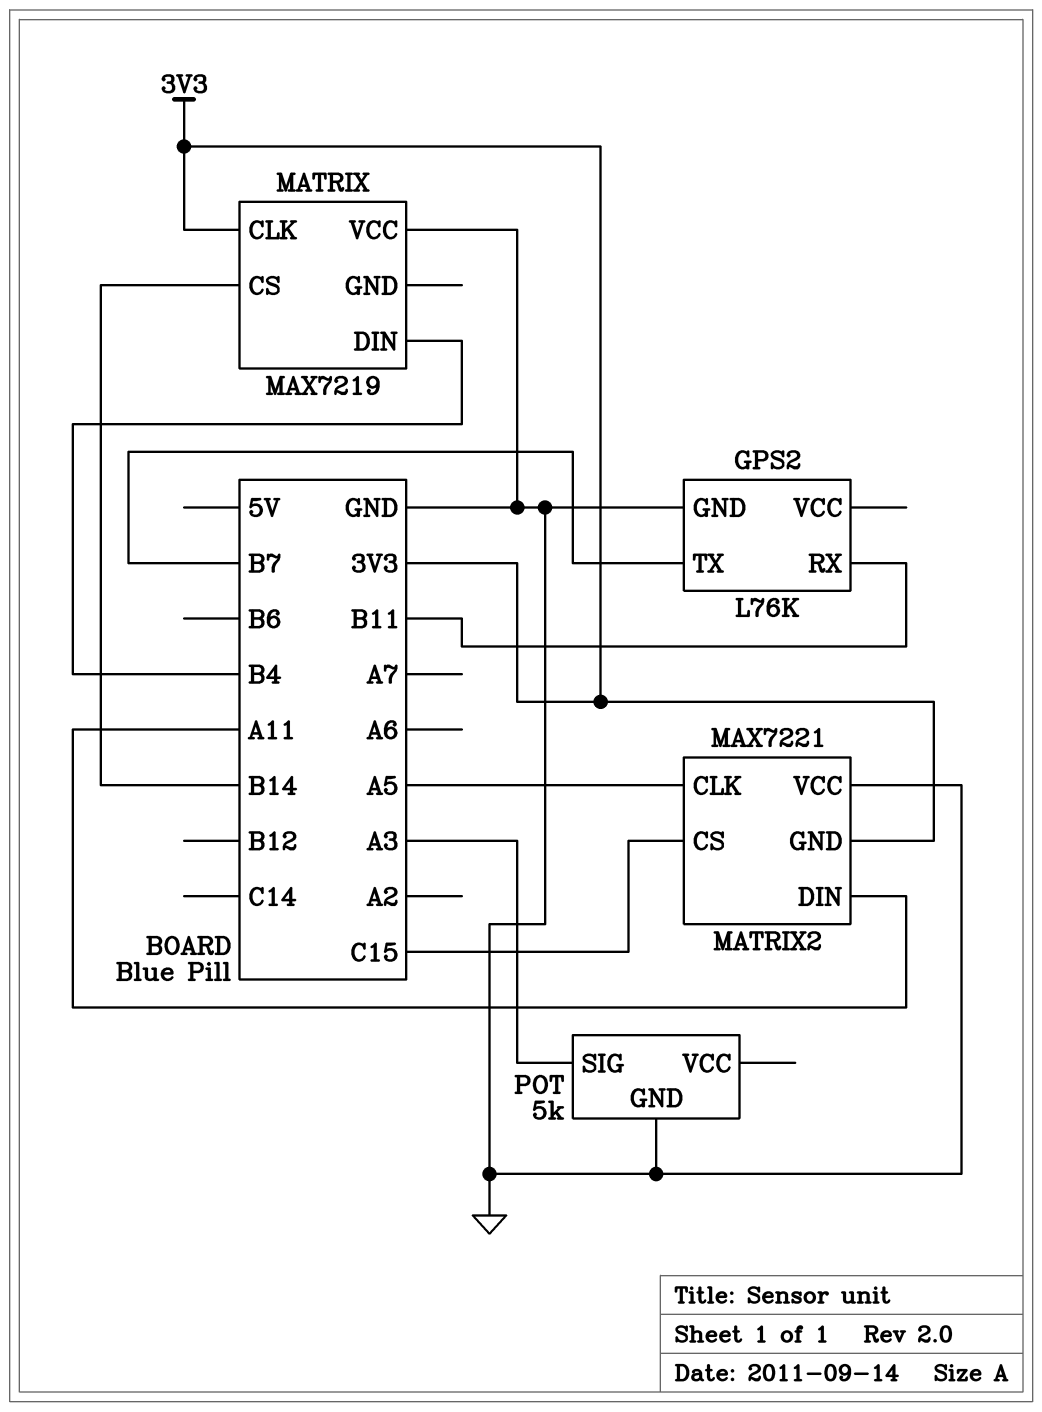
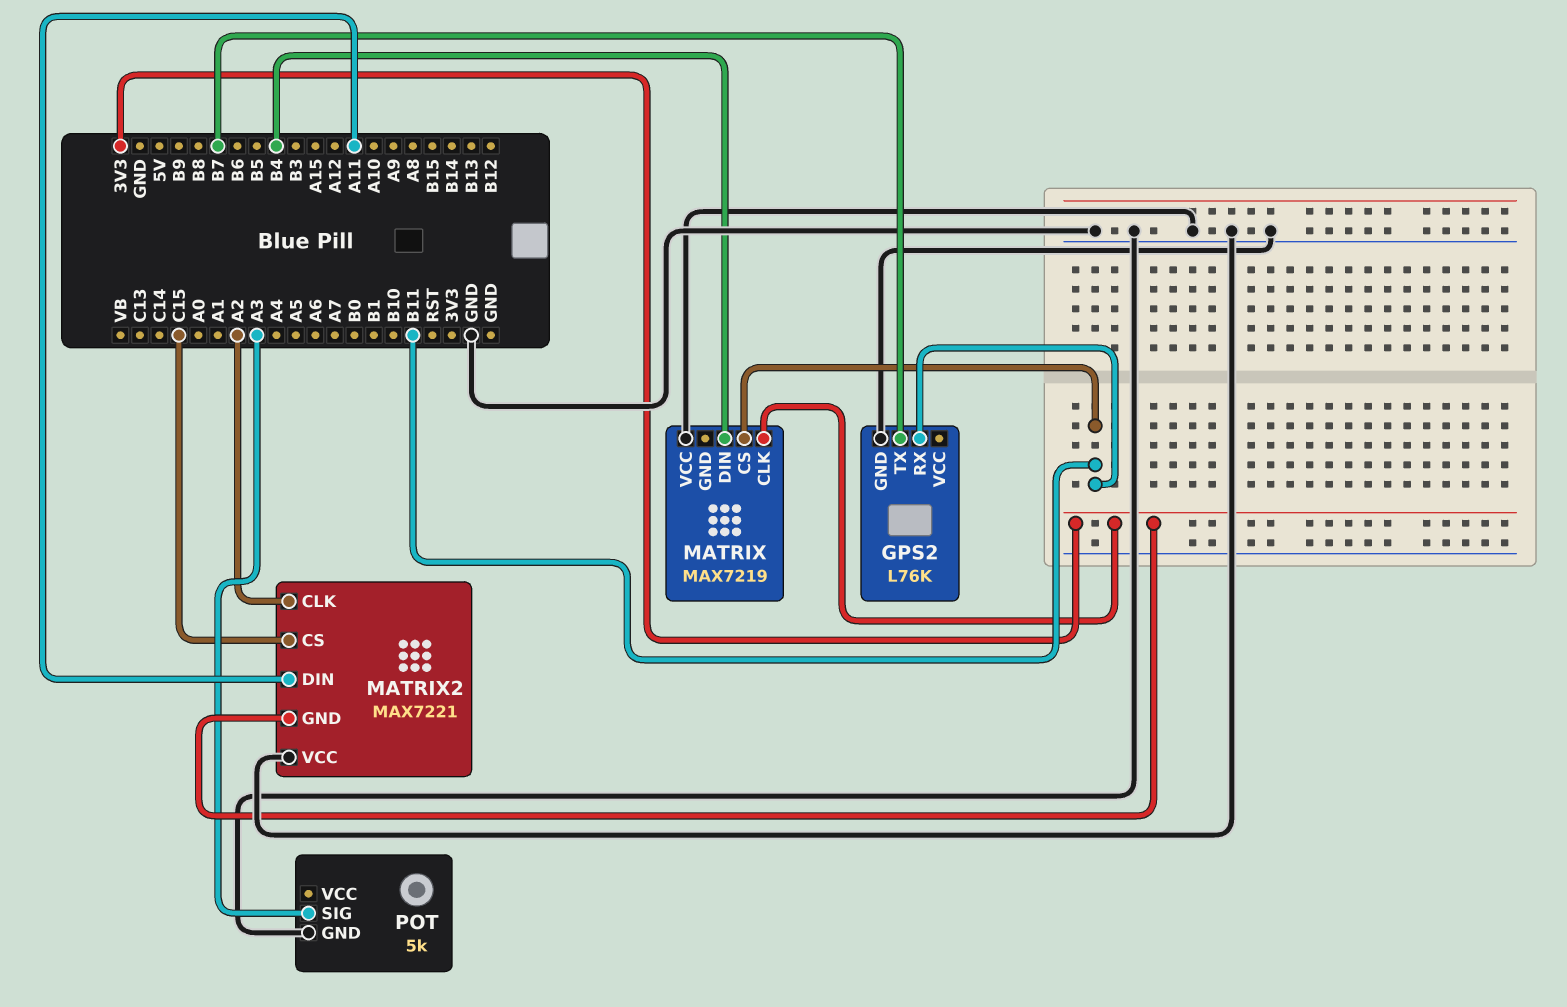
MATRIX pin CS: B14 -> B11
MATRIX2 pin CLK: A5 -> A2

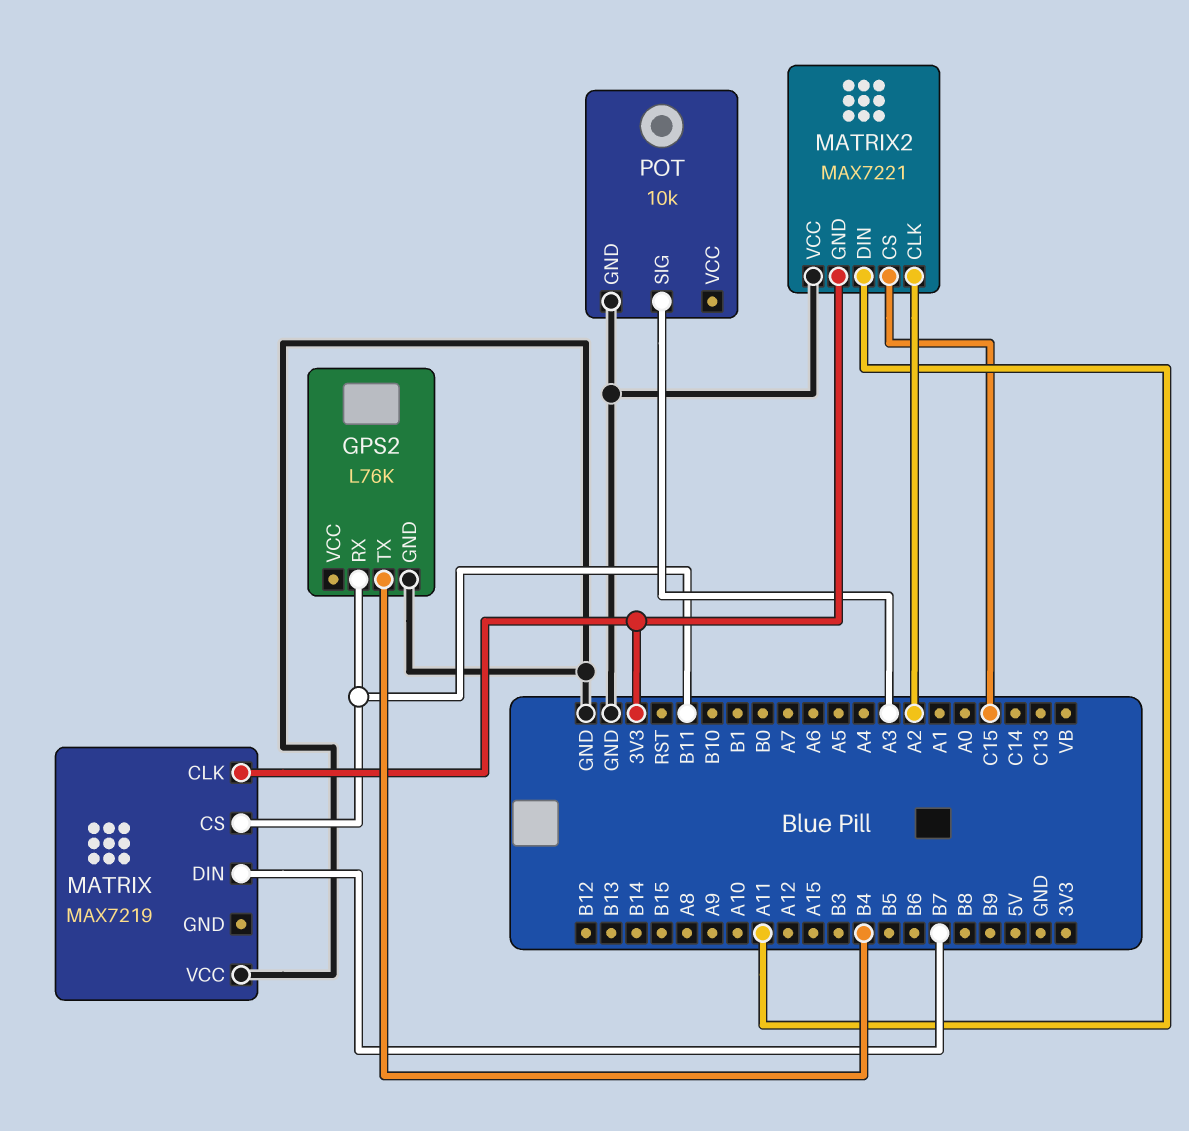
GPS2 pin TX: B7 -> B4
MATRIX pin DIN: B4 -> B7
POT: 5k -> 10k

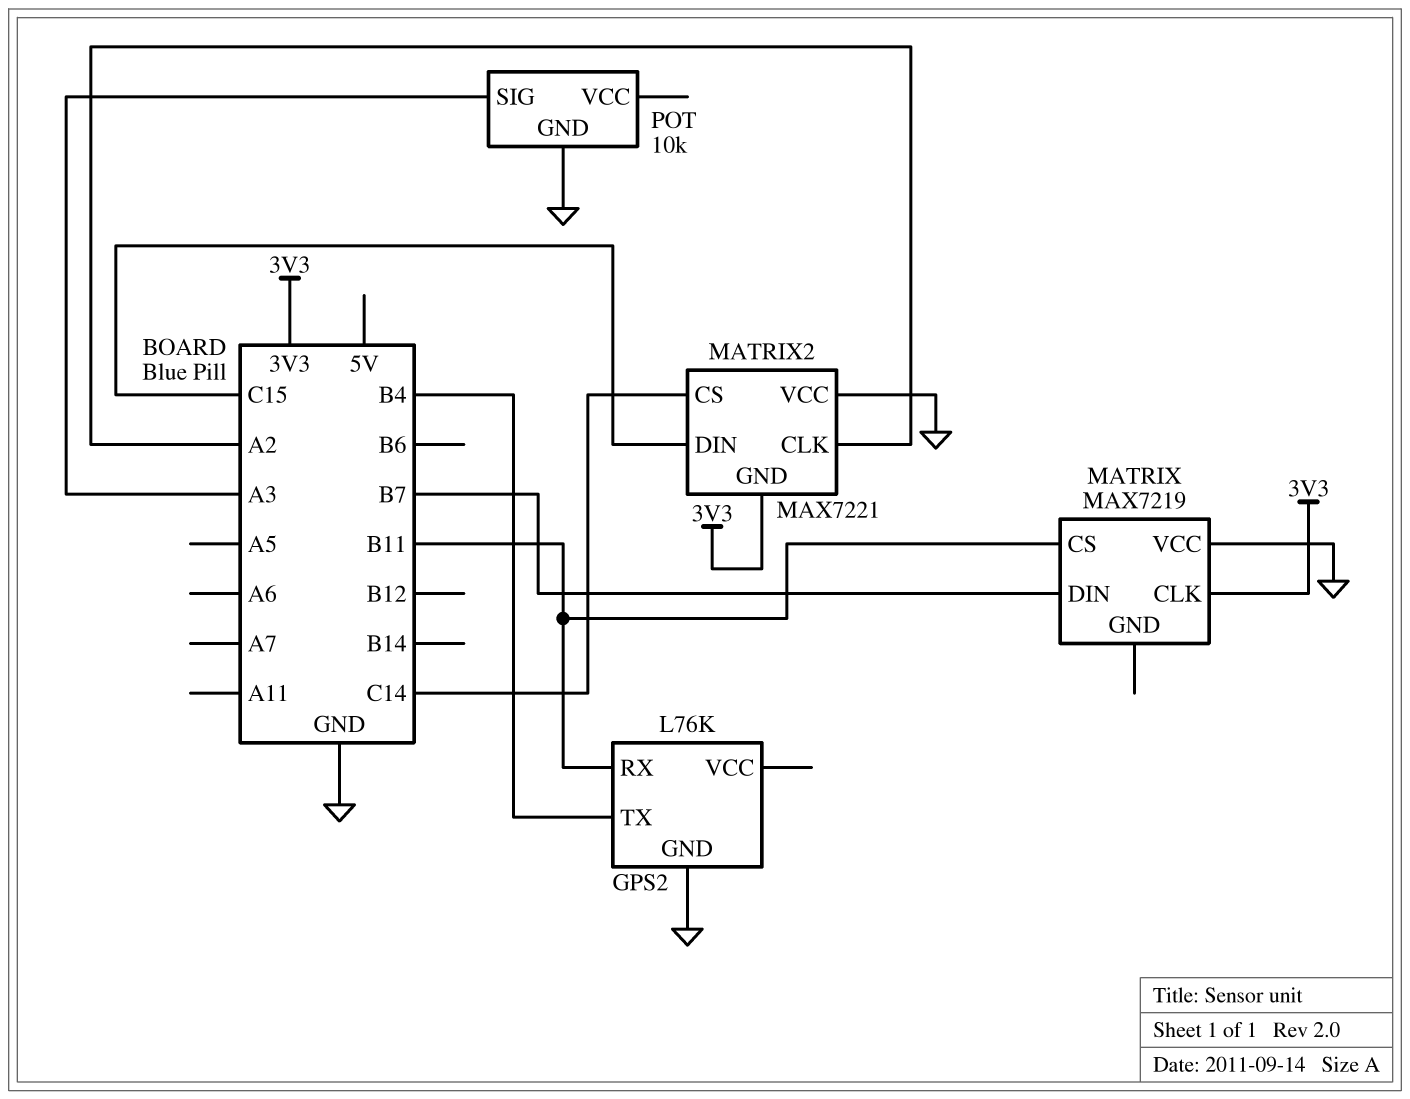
MATRIX2 pin CS: C15 -> C14
MATRIX2 pin DIN: A11 -> C15

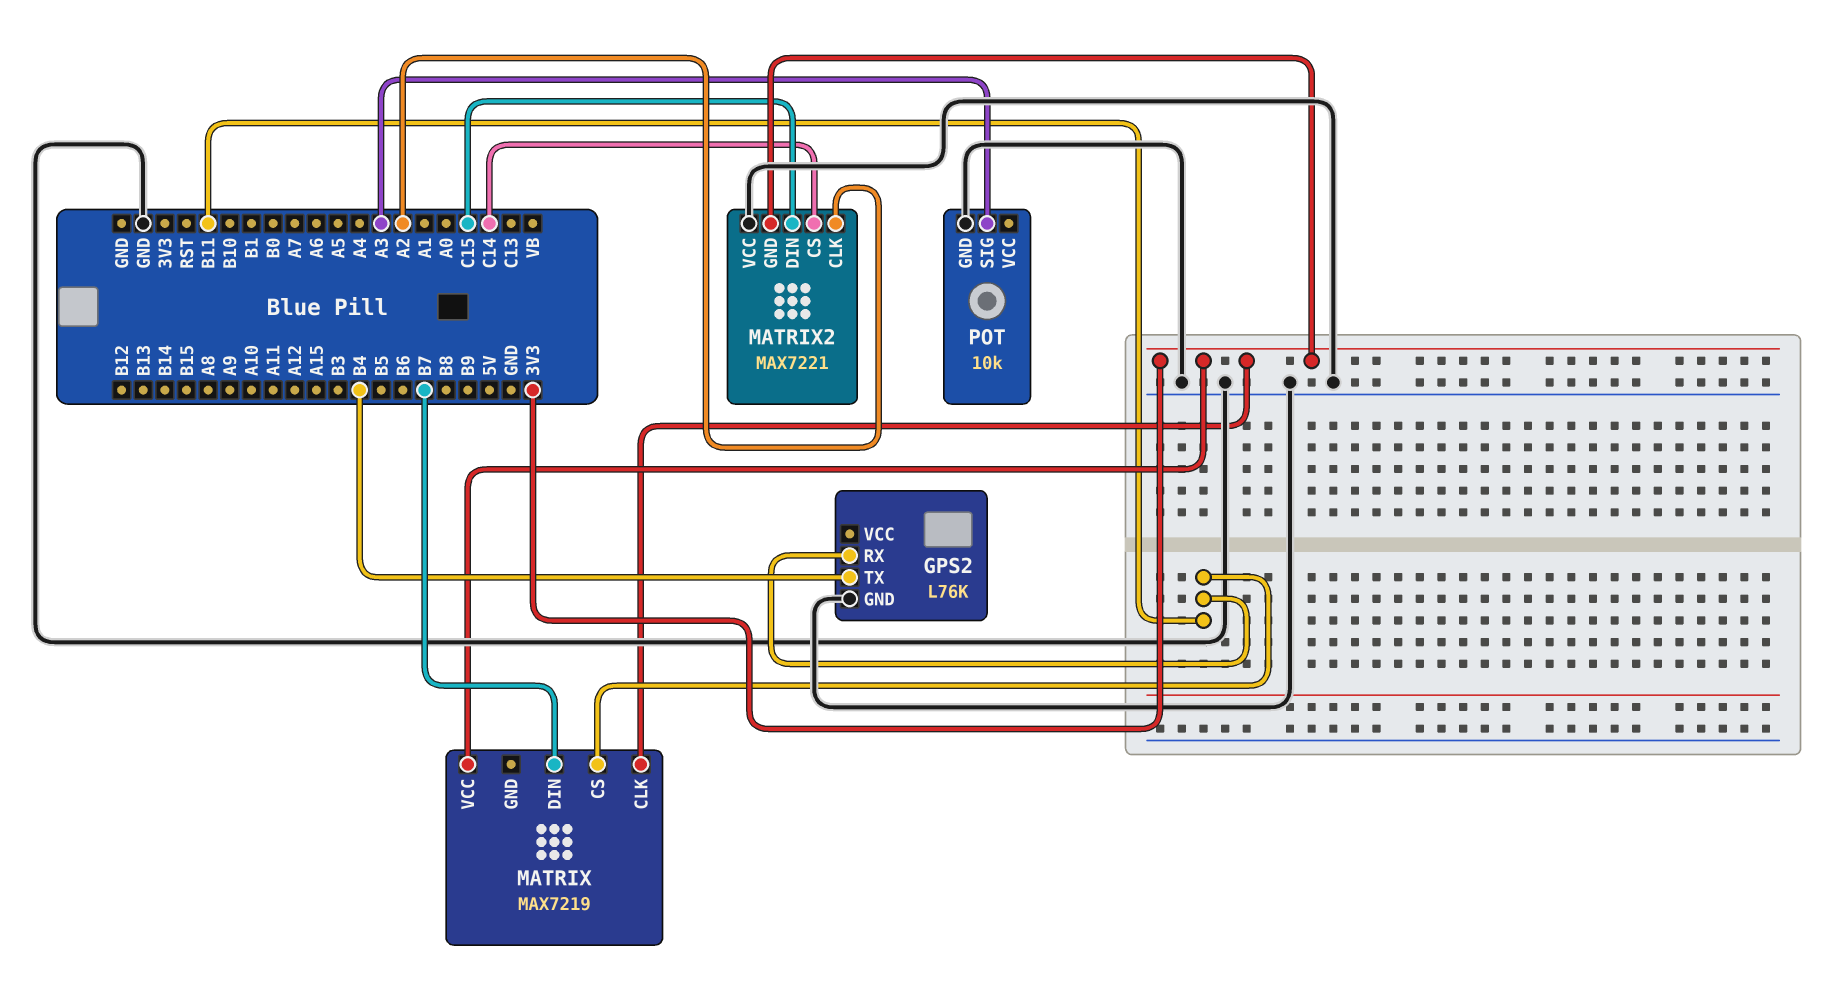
MATRIX pin VCC: GND -> 3V3

